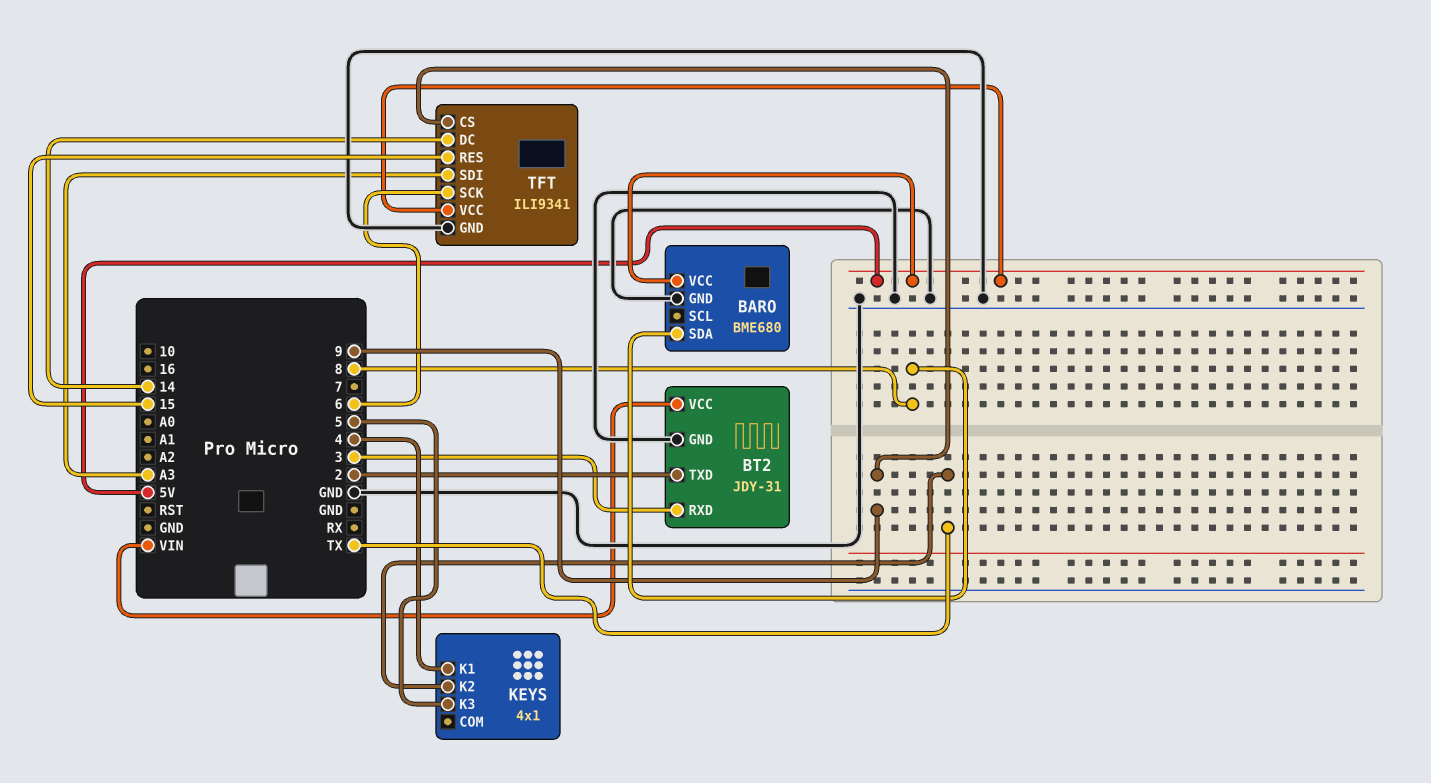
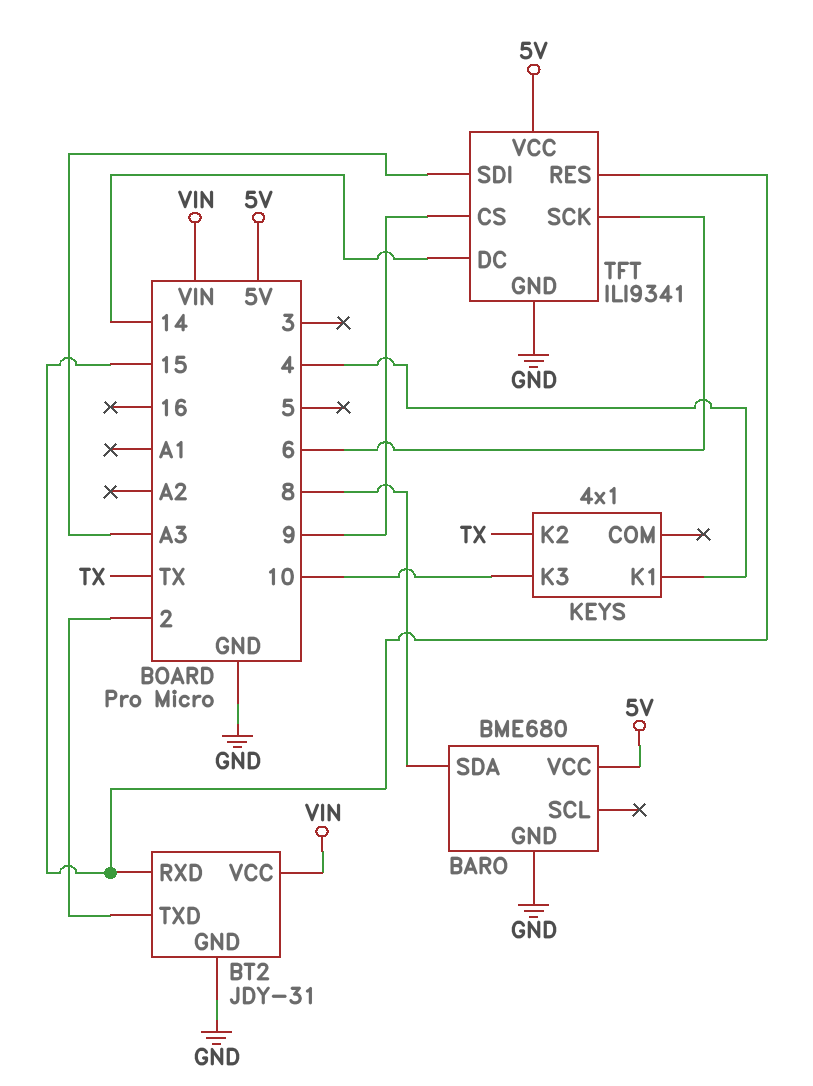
BT2 pin RXD: 3 -> 15
KEYS pin K3: 5 -> 10

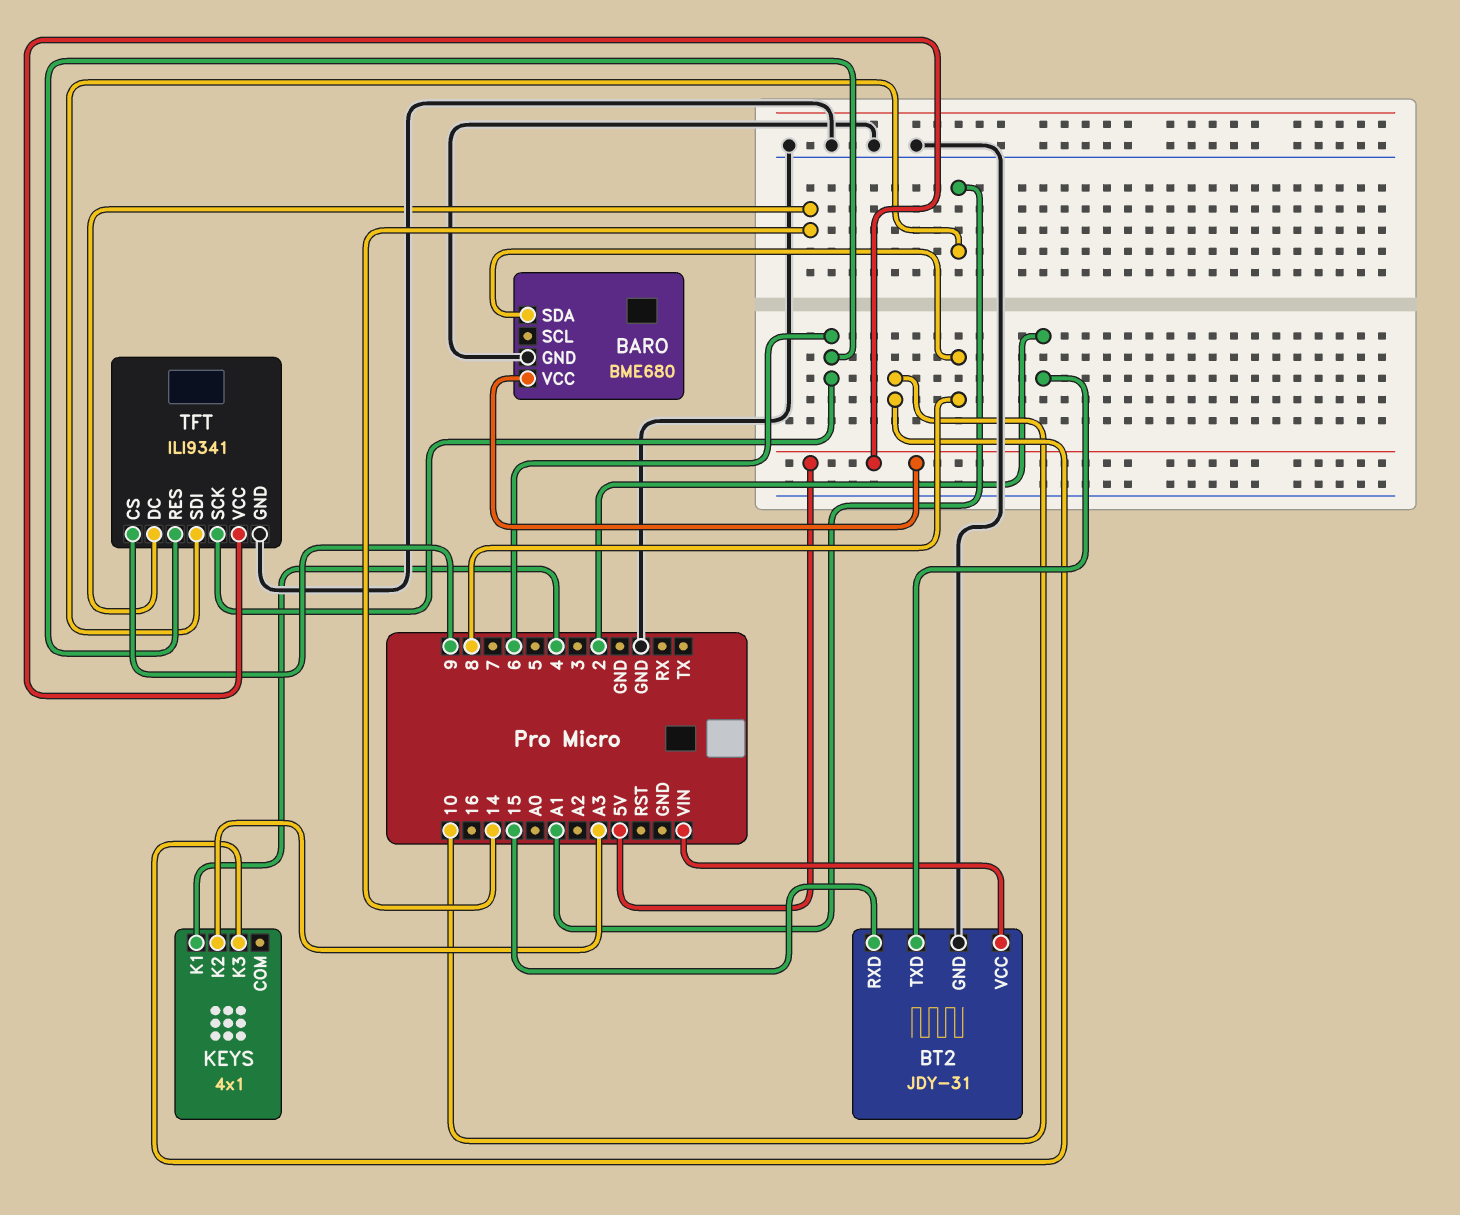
KEYS pin K2: TX -> A3
TFT pin RES: 15 -> 6
TFT pin SDI: A3 -> A1

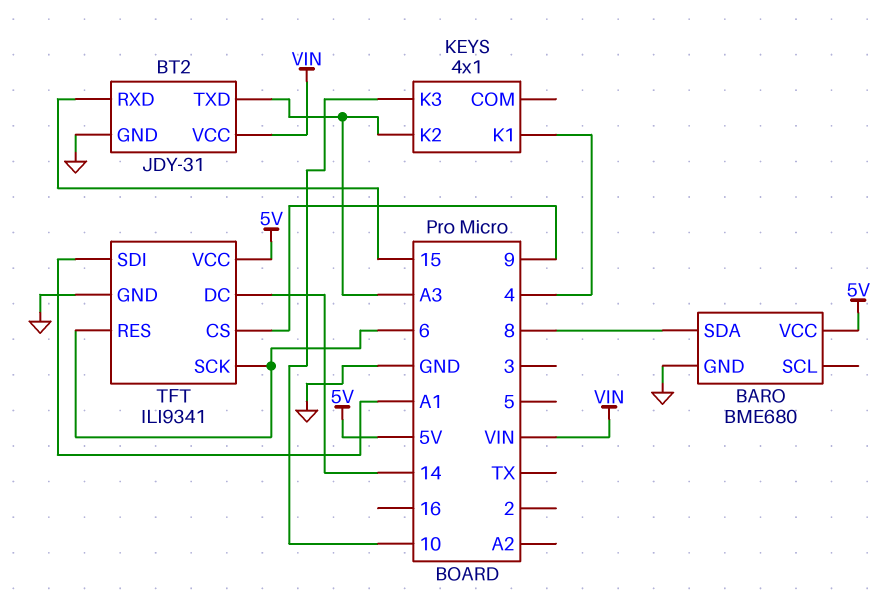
BT2 pin TXD: 2 -> A3

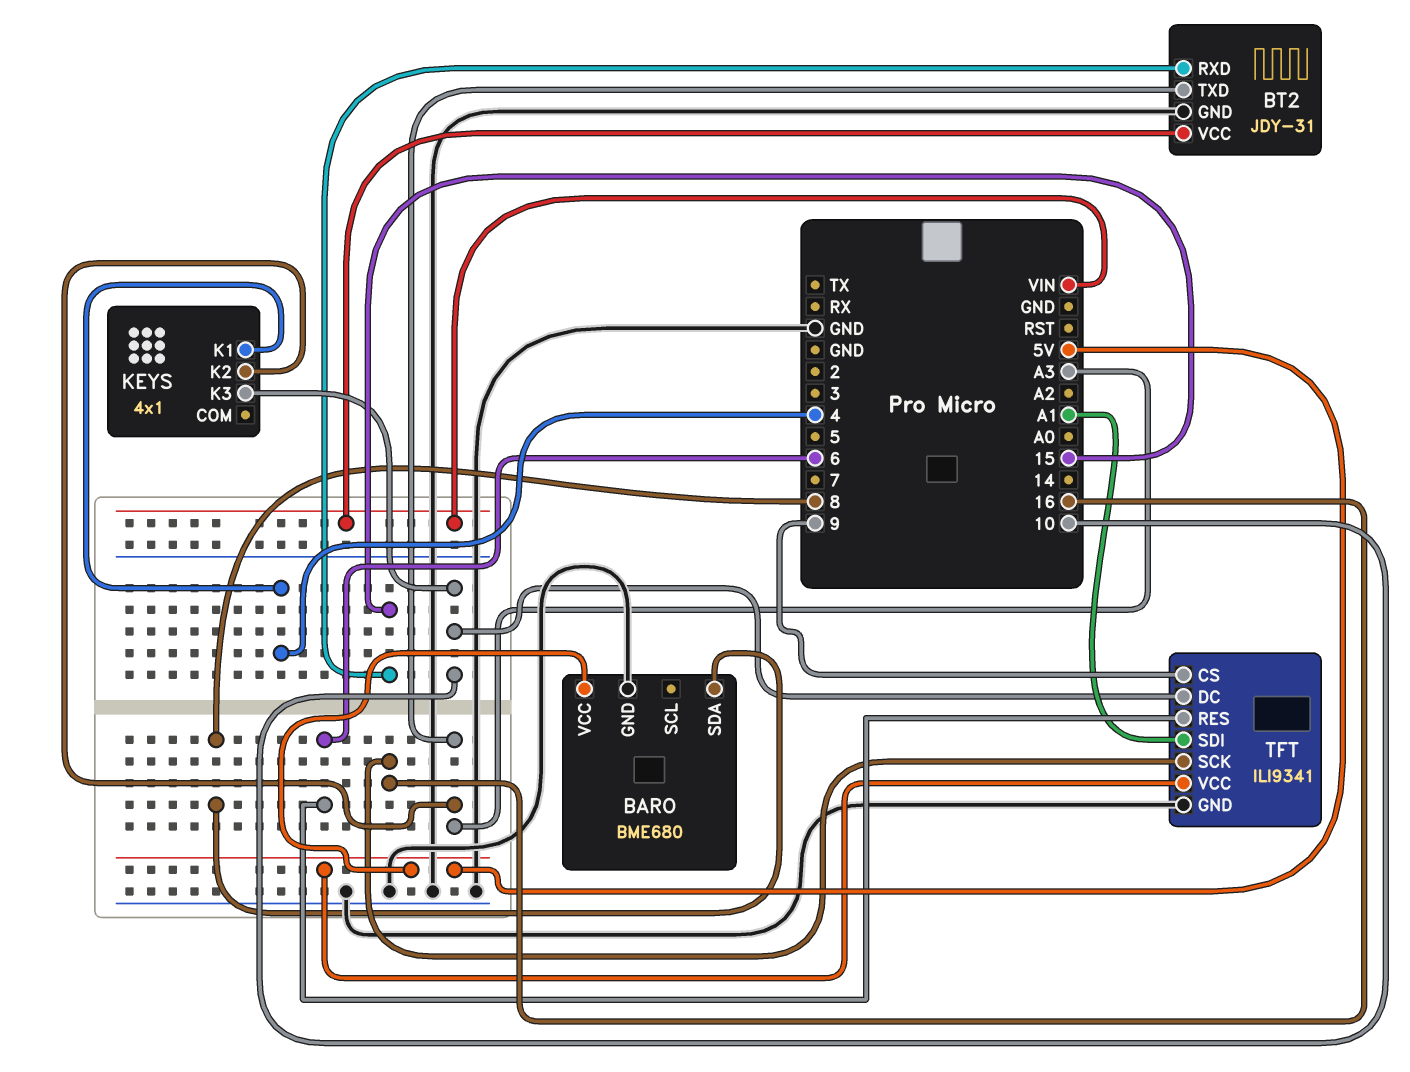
TFT pin DC: 14 -> 10
TFT pin SCK: 6 -> 16

